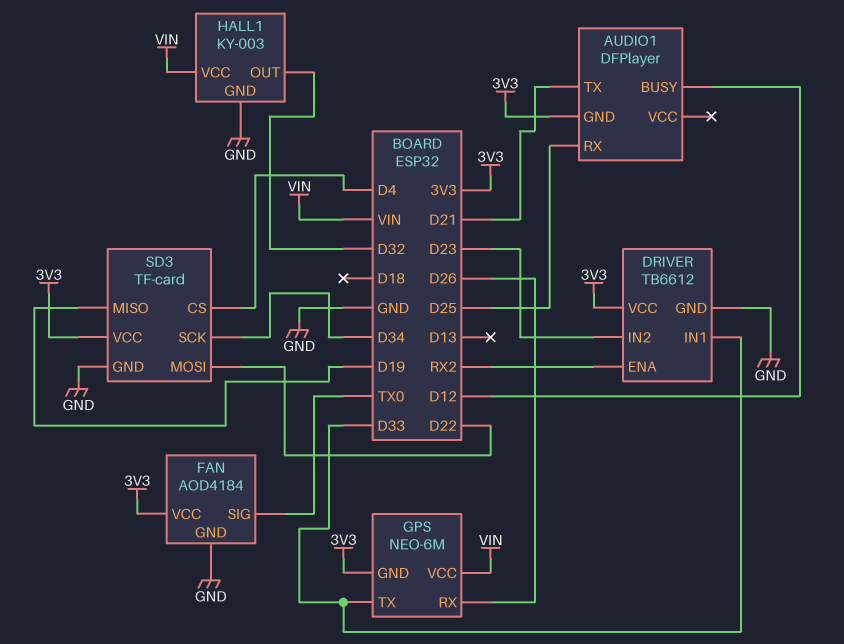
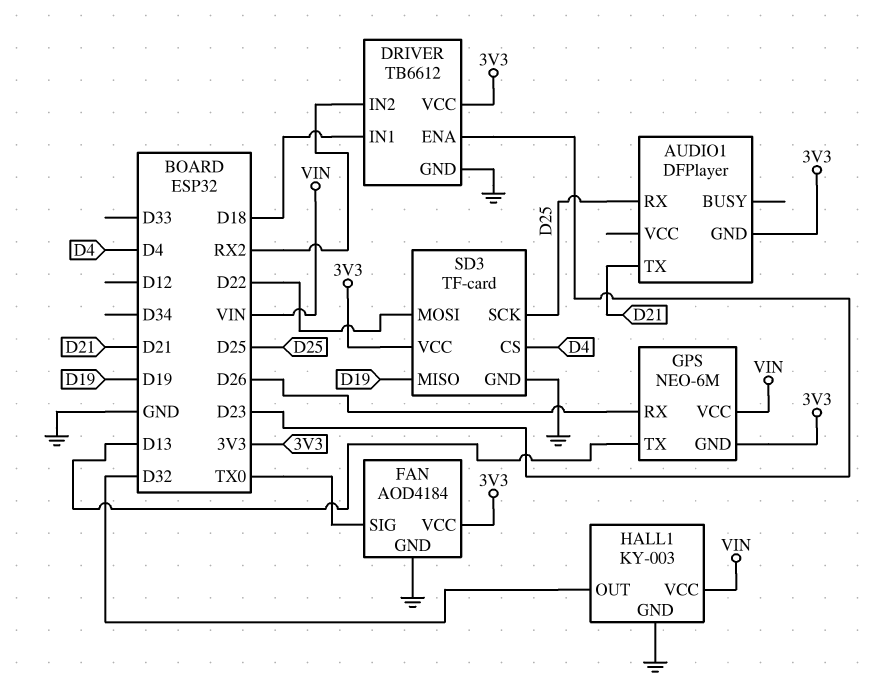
AUDIO1 pin BUSY: D12 -> none
DRIVER pin ENA: RX2 -> D23
DRIVER pin IN1: D33 -> D18
DRIVER pin IN2: D23 -> RX2
GPS pin TX: D33 -> D13
SD3 pin SCK: D34 -> D25

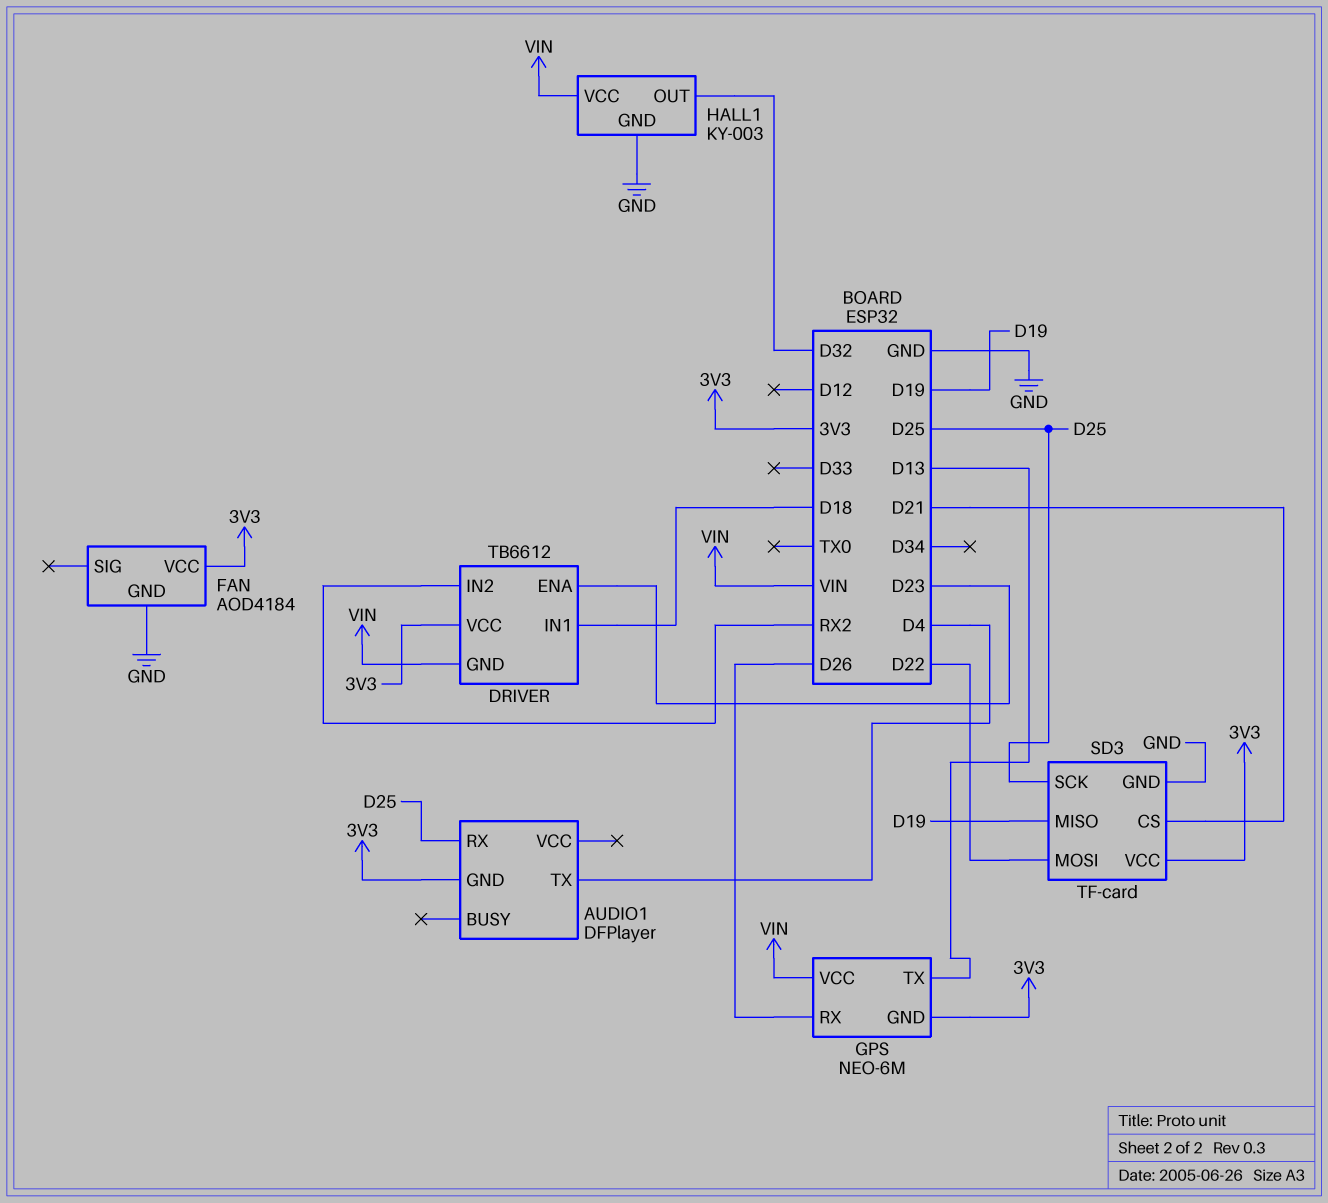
AUDIO1 pin TX: D21 -> D4
DRIVER pin GND: GND -> VIN
FAN pin SIG: TX0 -> none
SD3 pin CS: D4 -> D21

